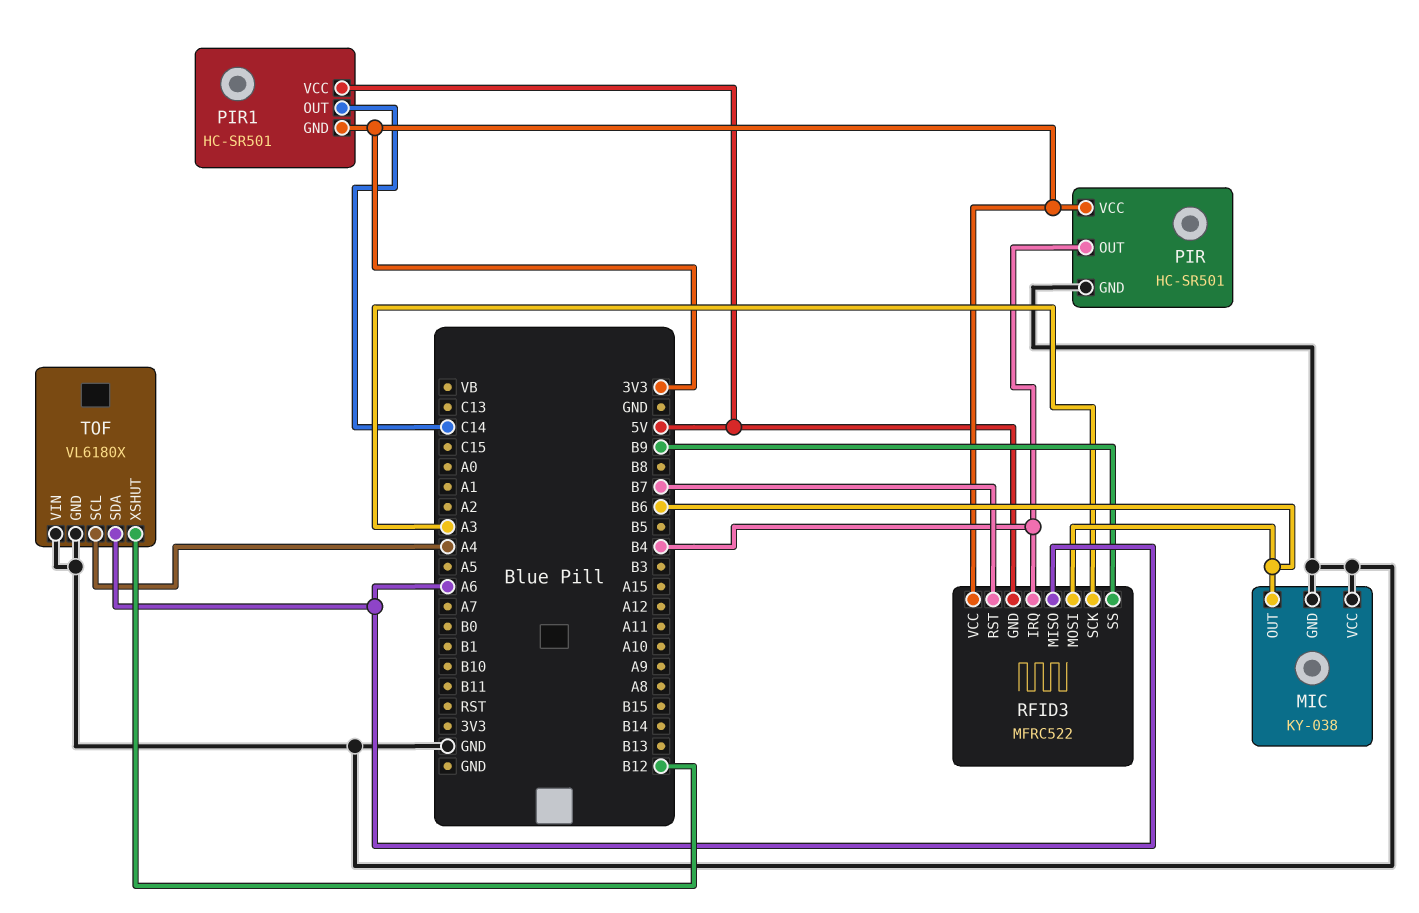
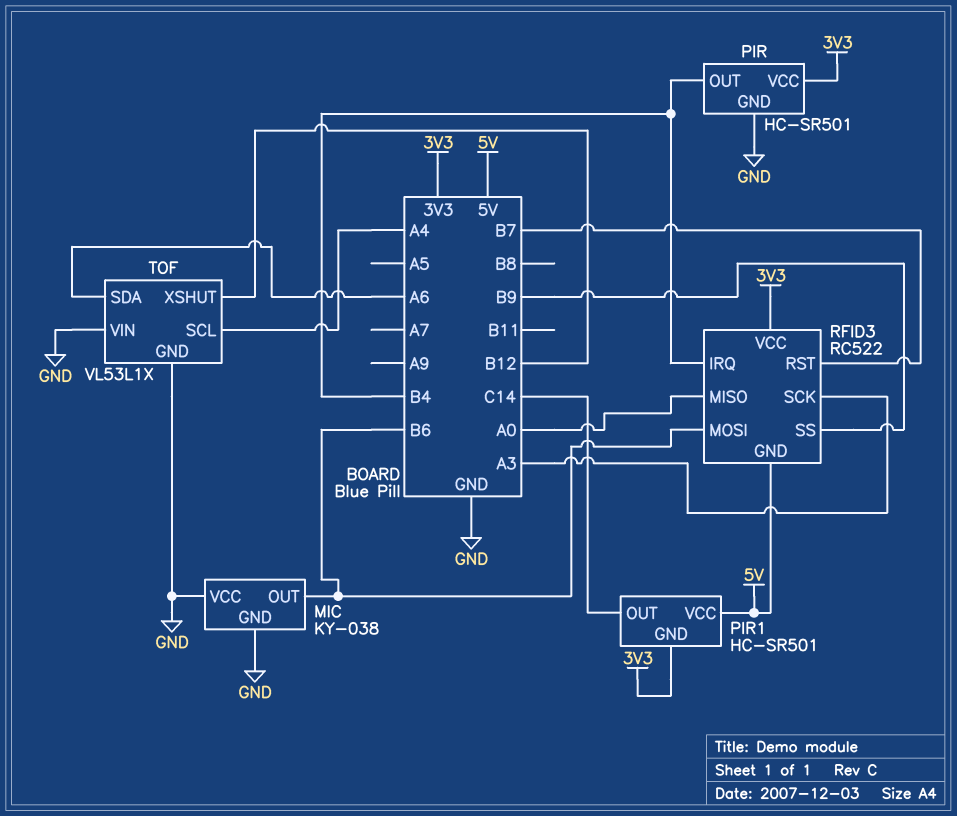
RFID3: MFRC522 -> RC522
RFID3 pin MISO: A6 -> A0
TOF: VL6180X -> VL53L1X

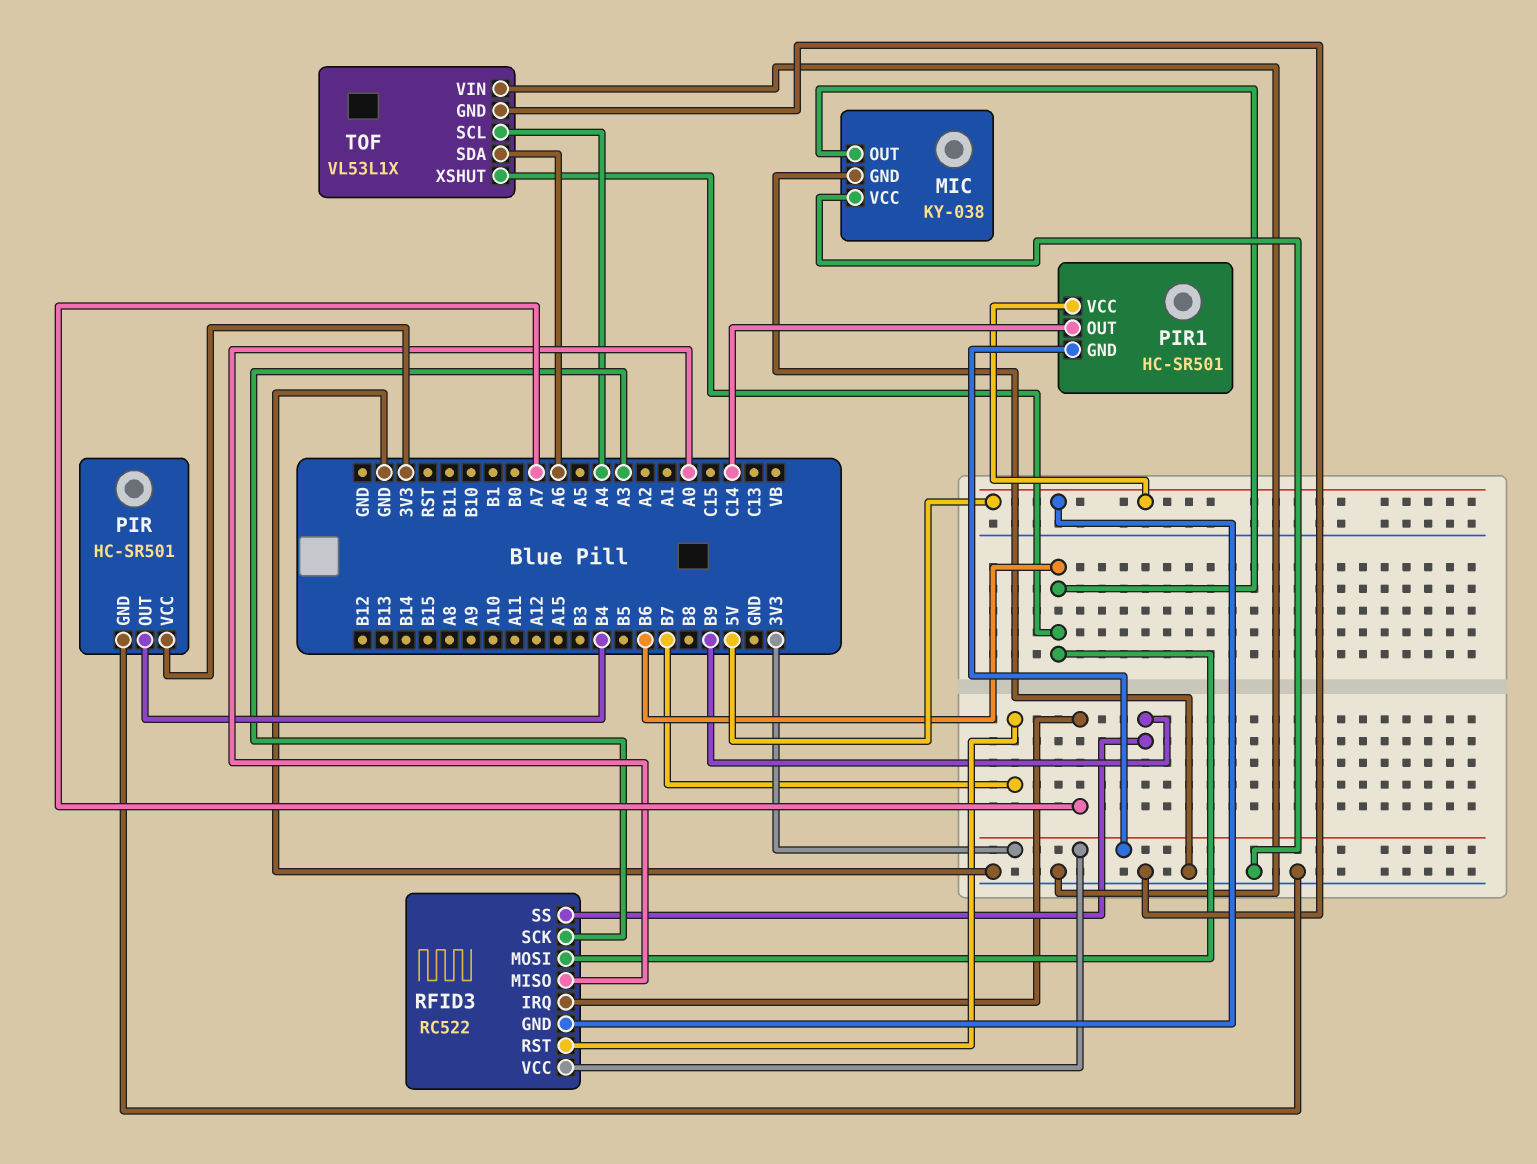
RFID3 pin IRQ: B4 -> A7
TOF pin XSHUT: B12 -> B6

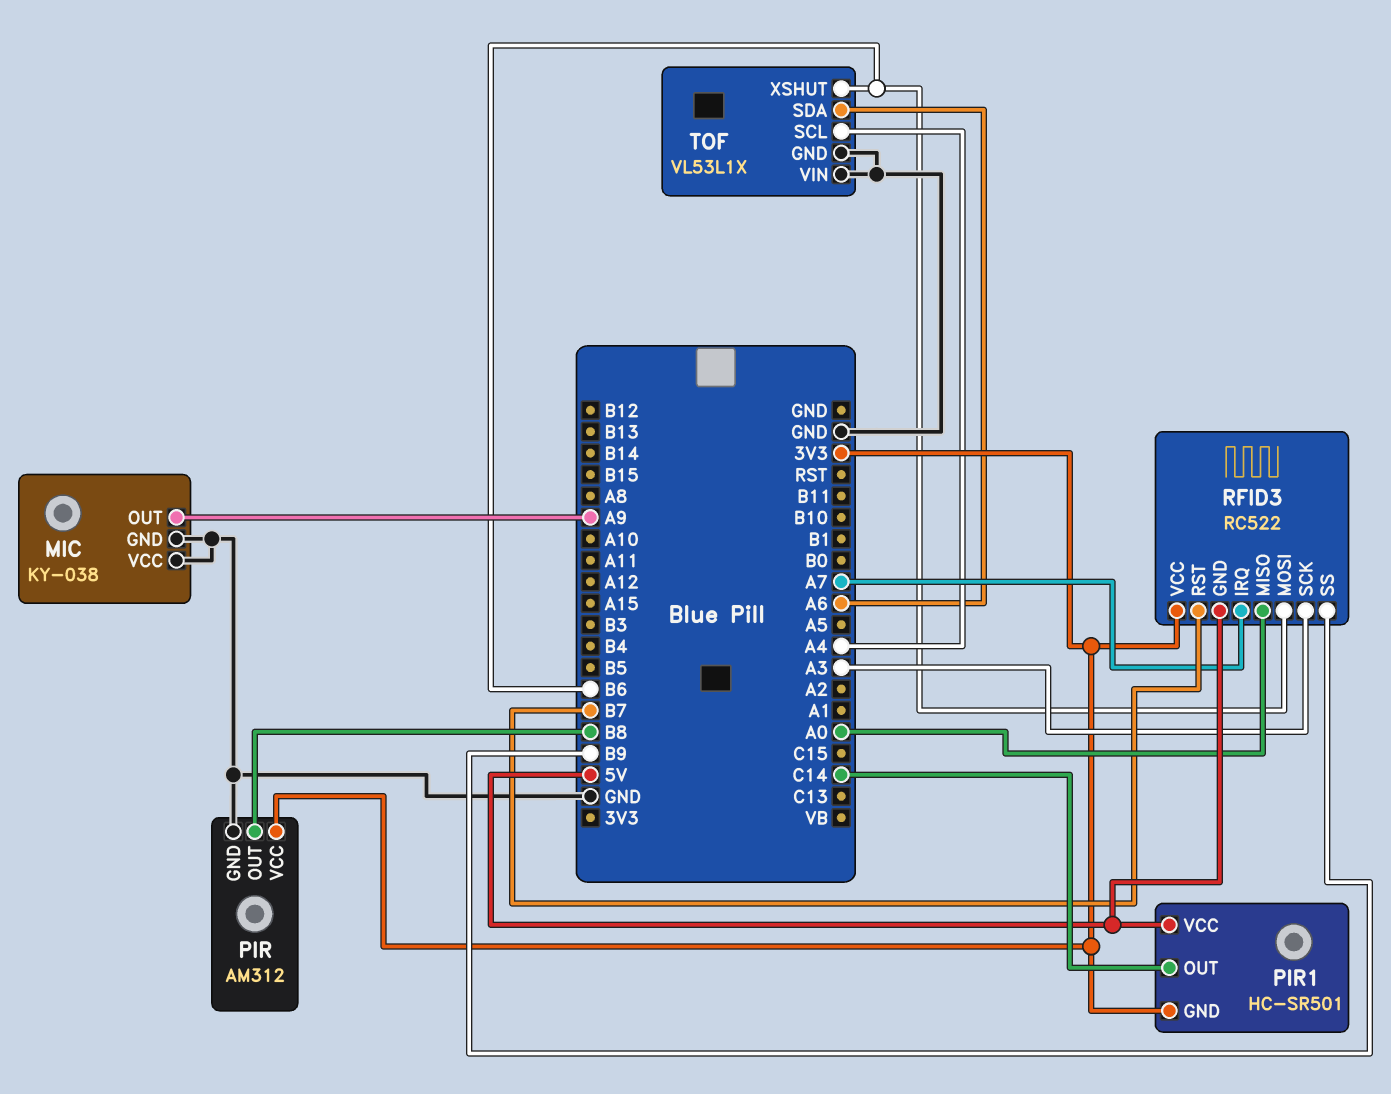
MIC pin OUT: B6 -> A9
PIR: HC-SR501 -> AM312
PIR pin OUT: B4 -> B8

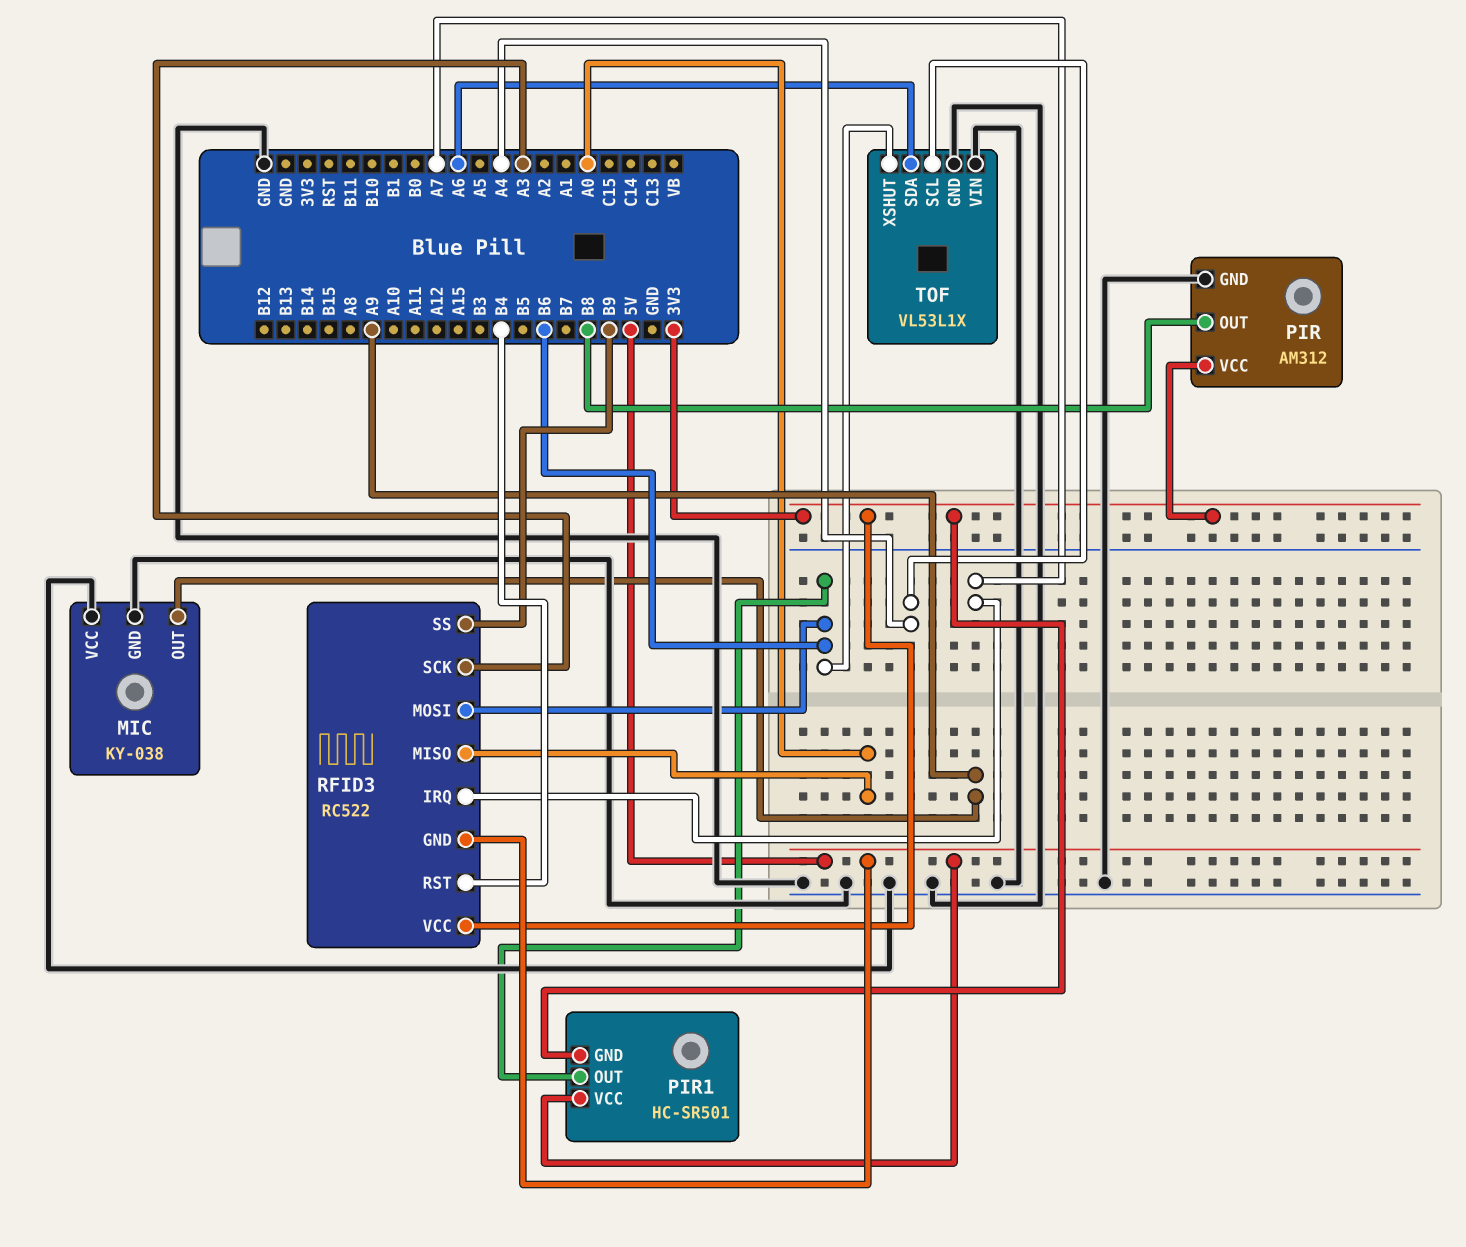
PIR1 pin OUT: C14 -> B6
RFID3 pin RST: B7 -> B4

